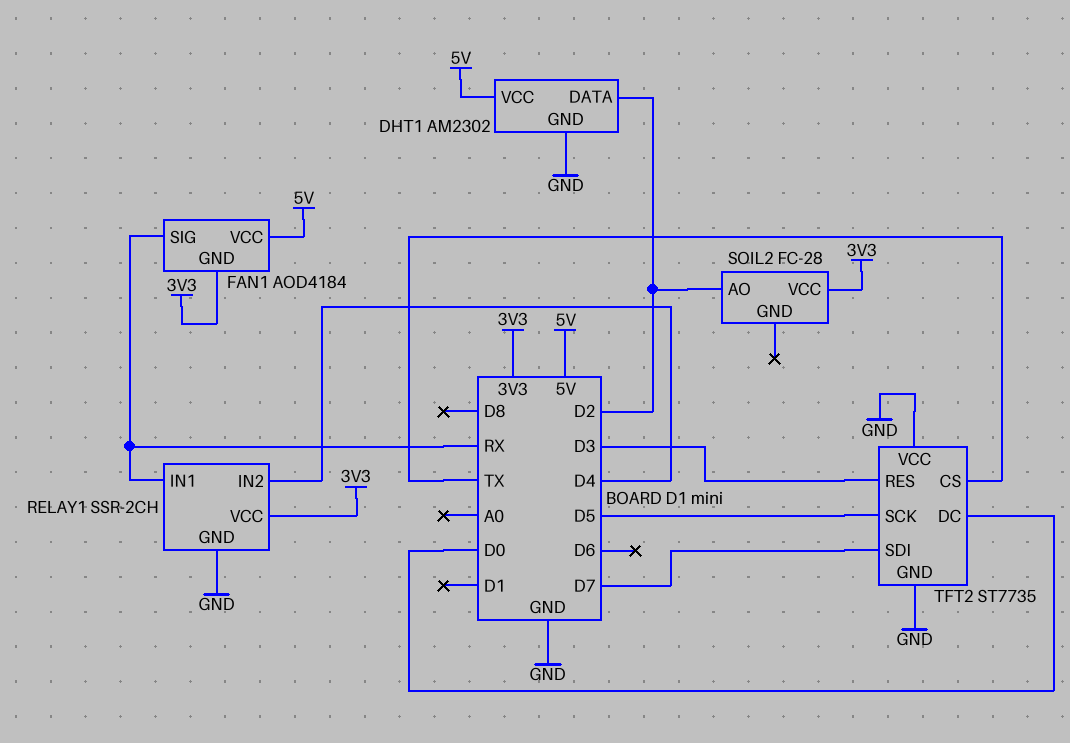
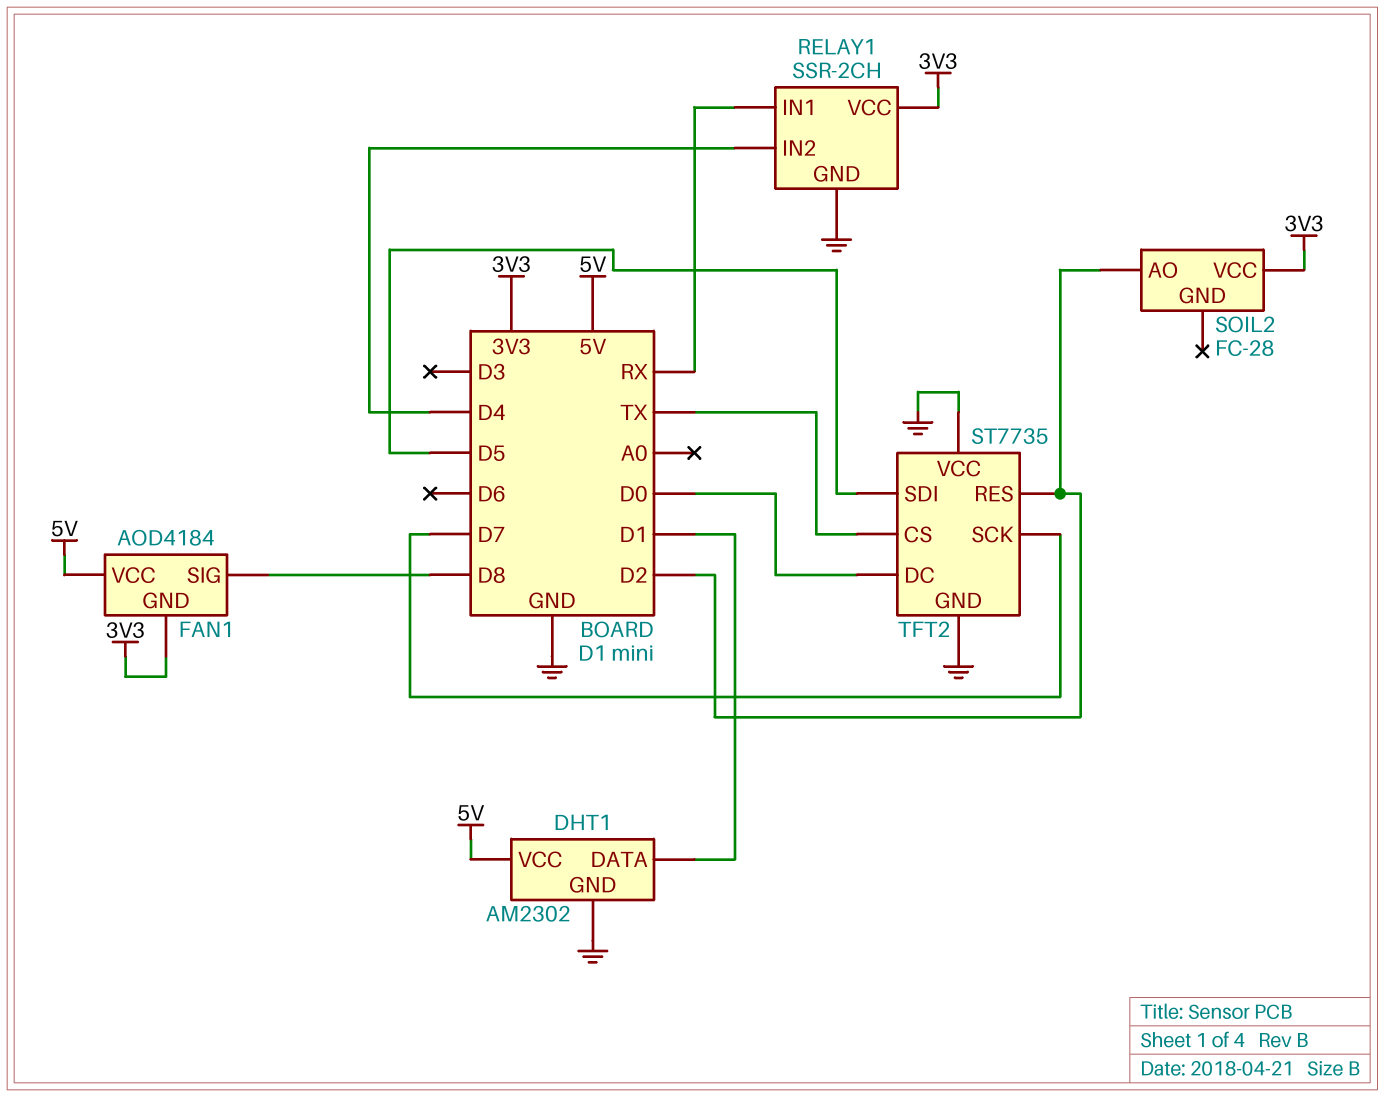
DHT1 pin DATA: D2 -> D1
FAN1 pin SIG: RX -> D8
TFT2 pin RES: D3 -> D2
TFT2 pin SCK: D5 -> D7
TFT2 pin SDI: D7 -> D5

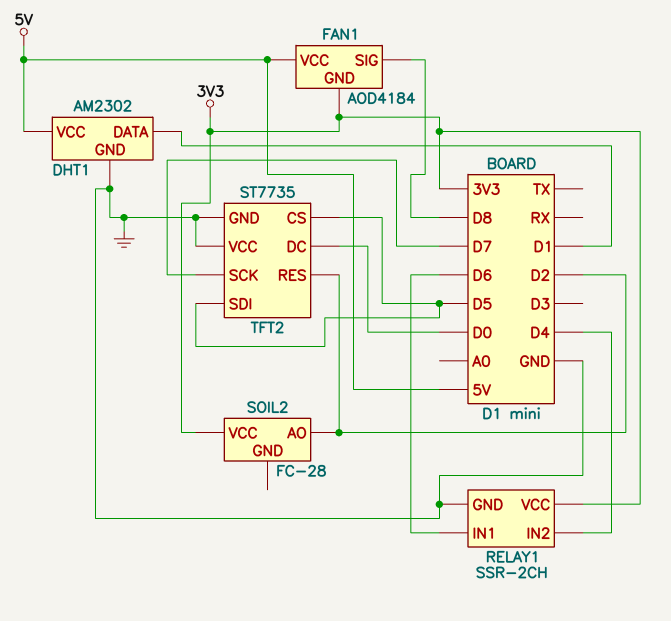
RELAY1 pin IN1: RX -> D6
TFT2 pin CS: TX -> D5

